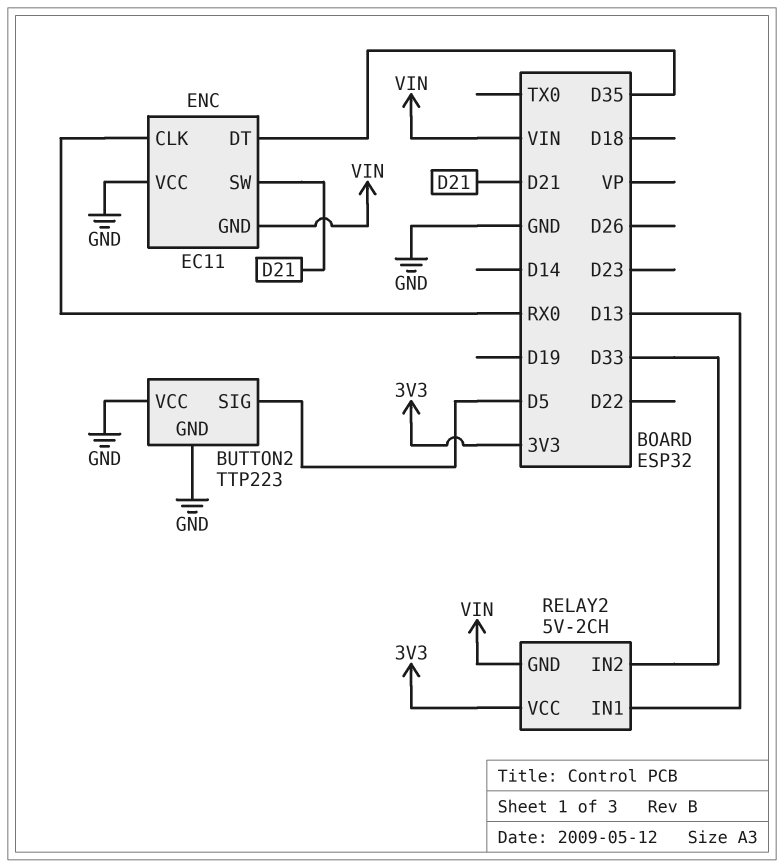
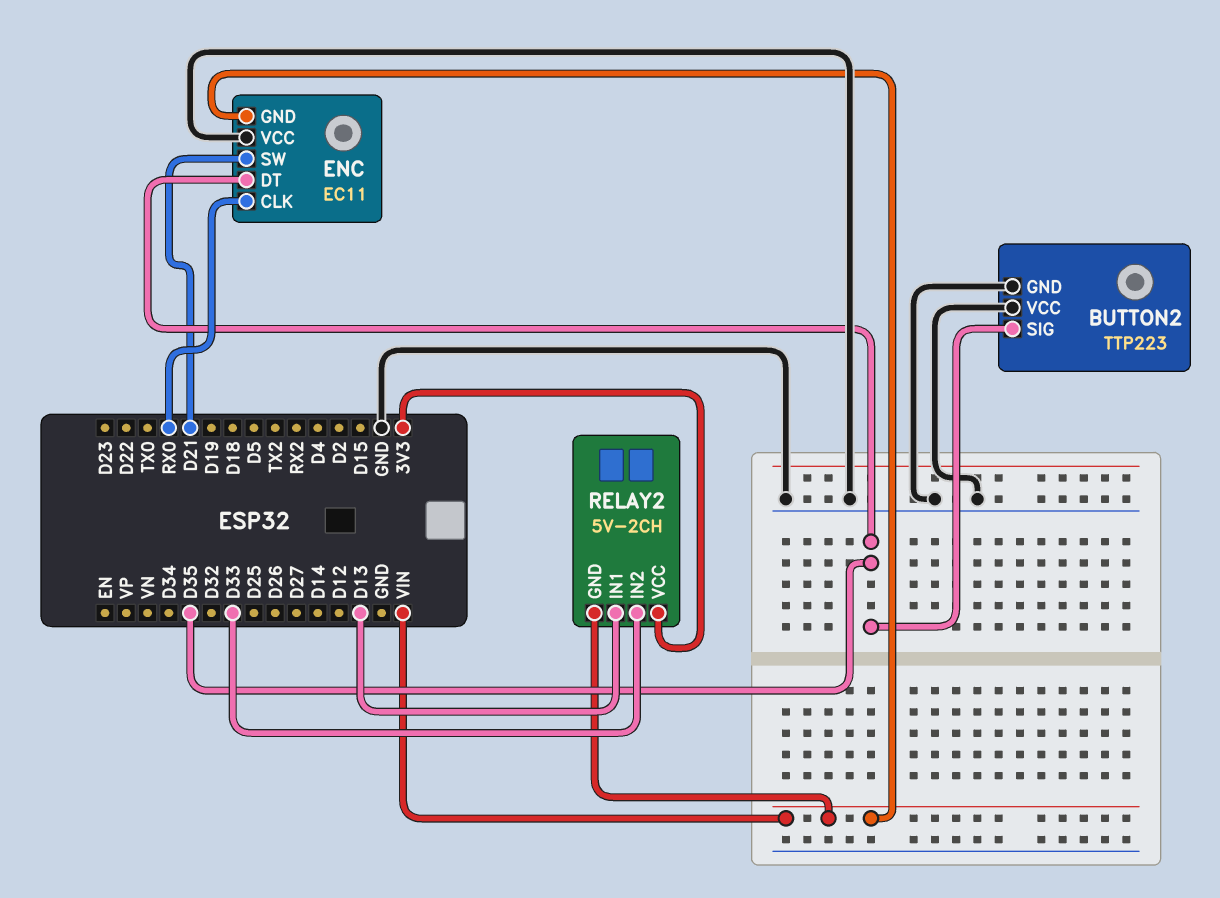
BUTTON2 pin SIG: D5 -> D35

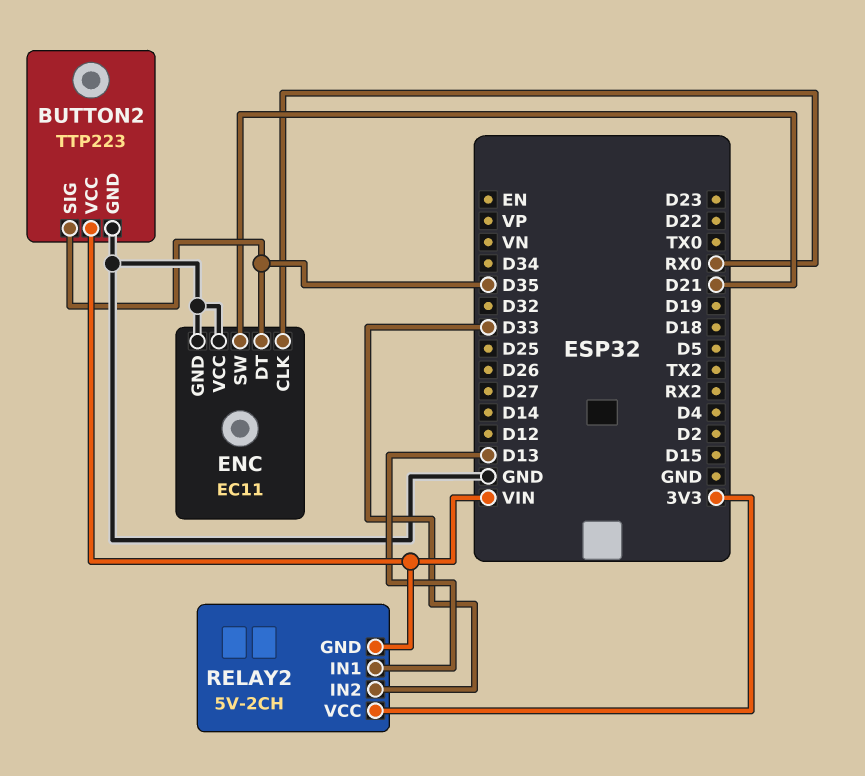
BUTTON2 pin VCC: GND -> VIN
ENC pin GND: VIN -> GND

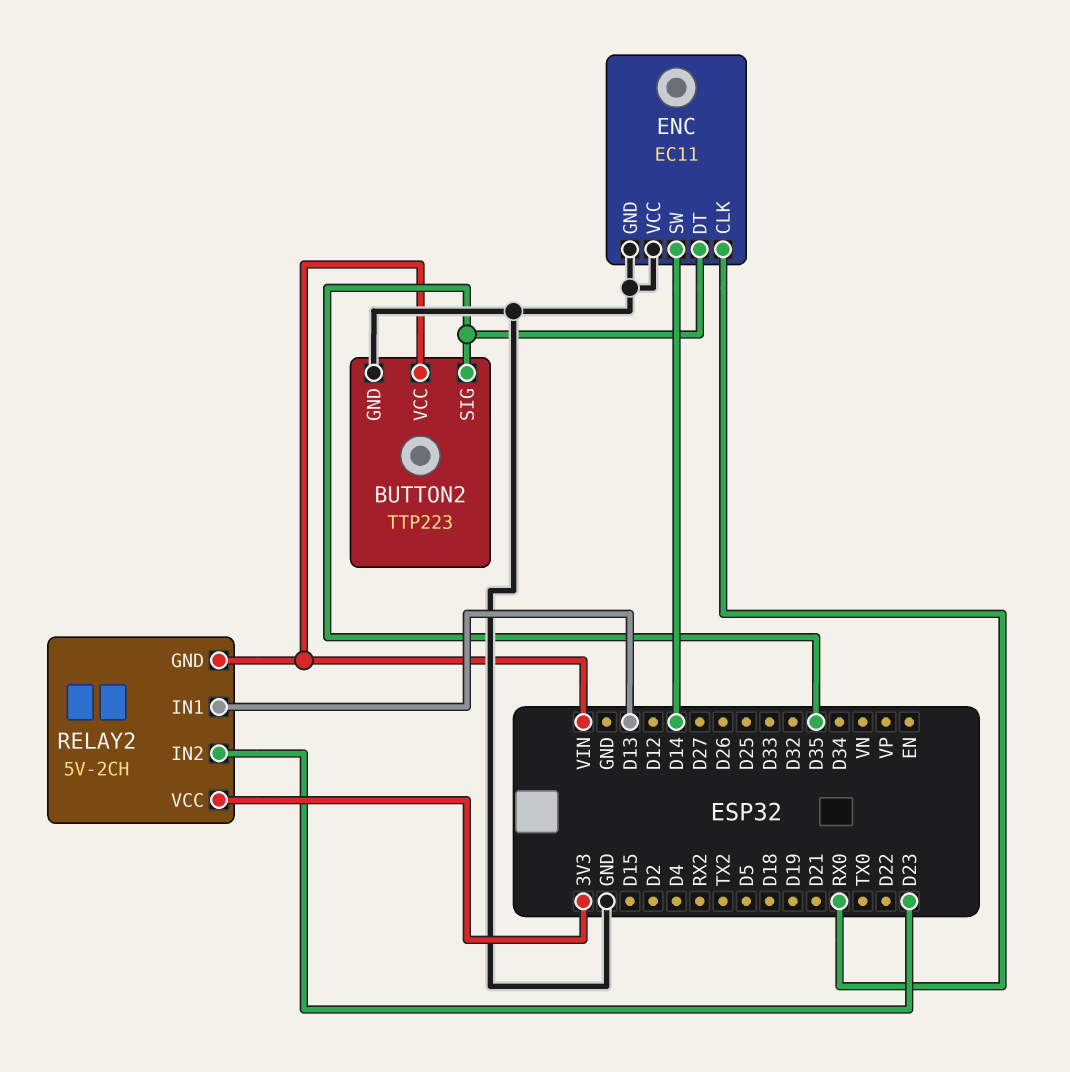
ENC pin SW: D21 -> D14
RELAY2 pin IN2: D33 -> D23

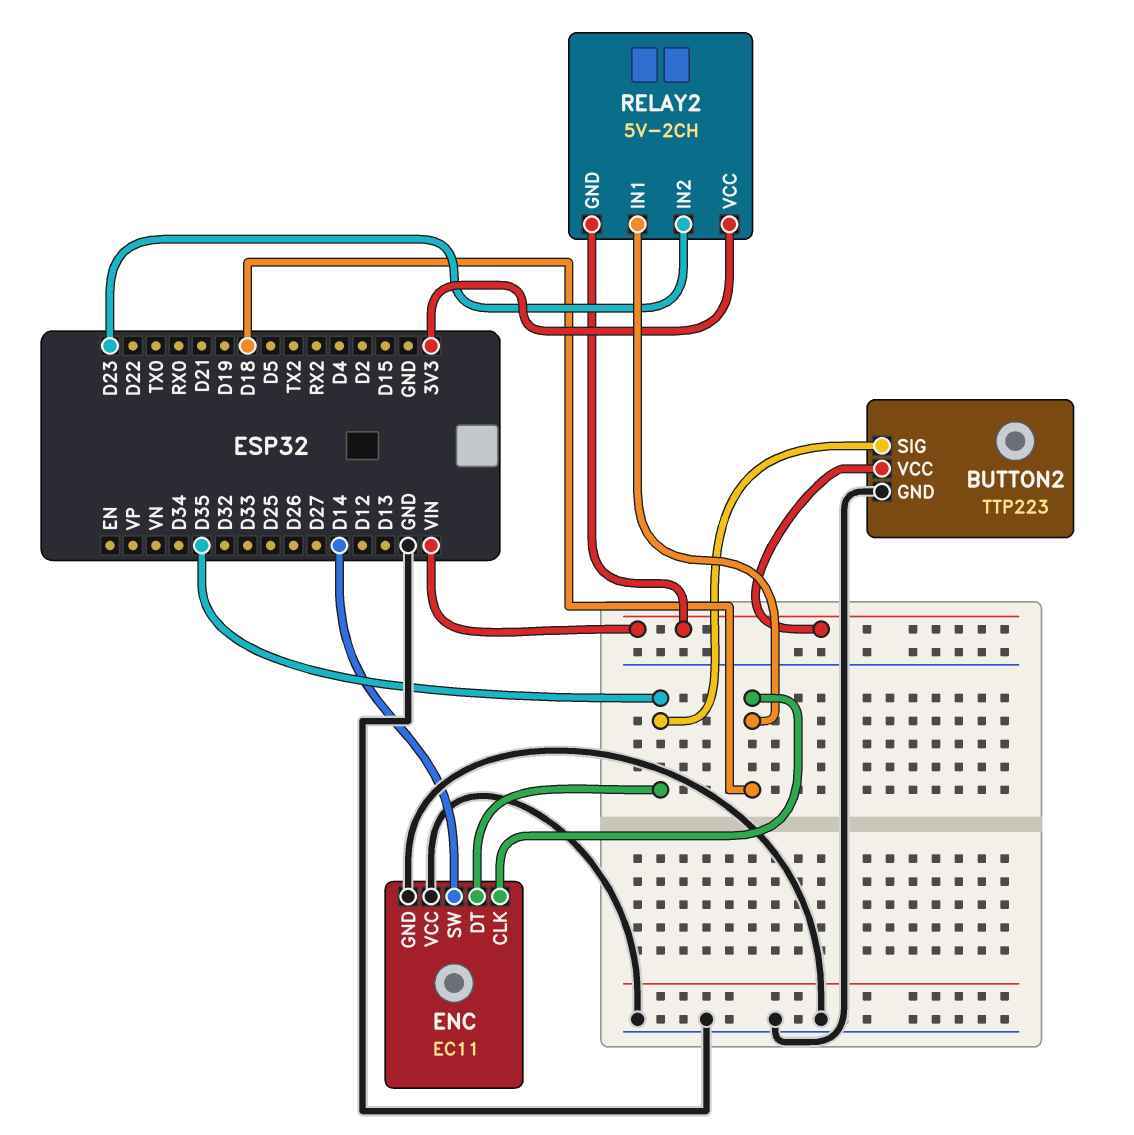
ENC pin CLK: RX0 -> D18
RELAY2 pin IN1: D13 -> D18

